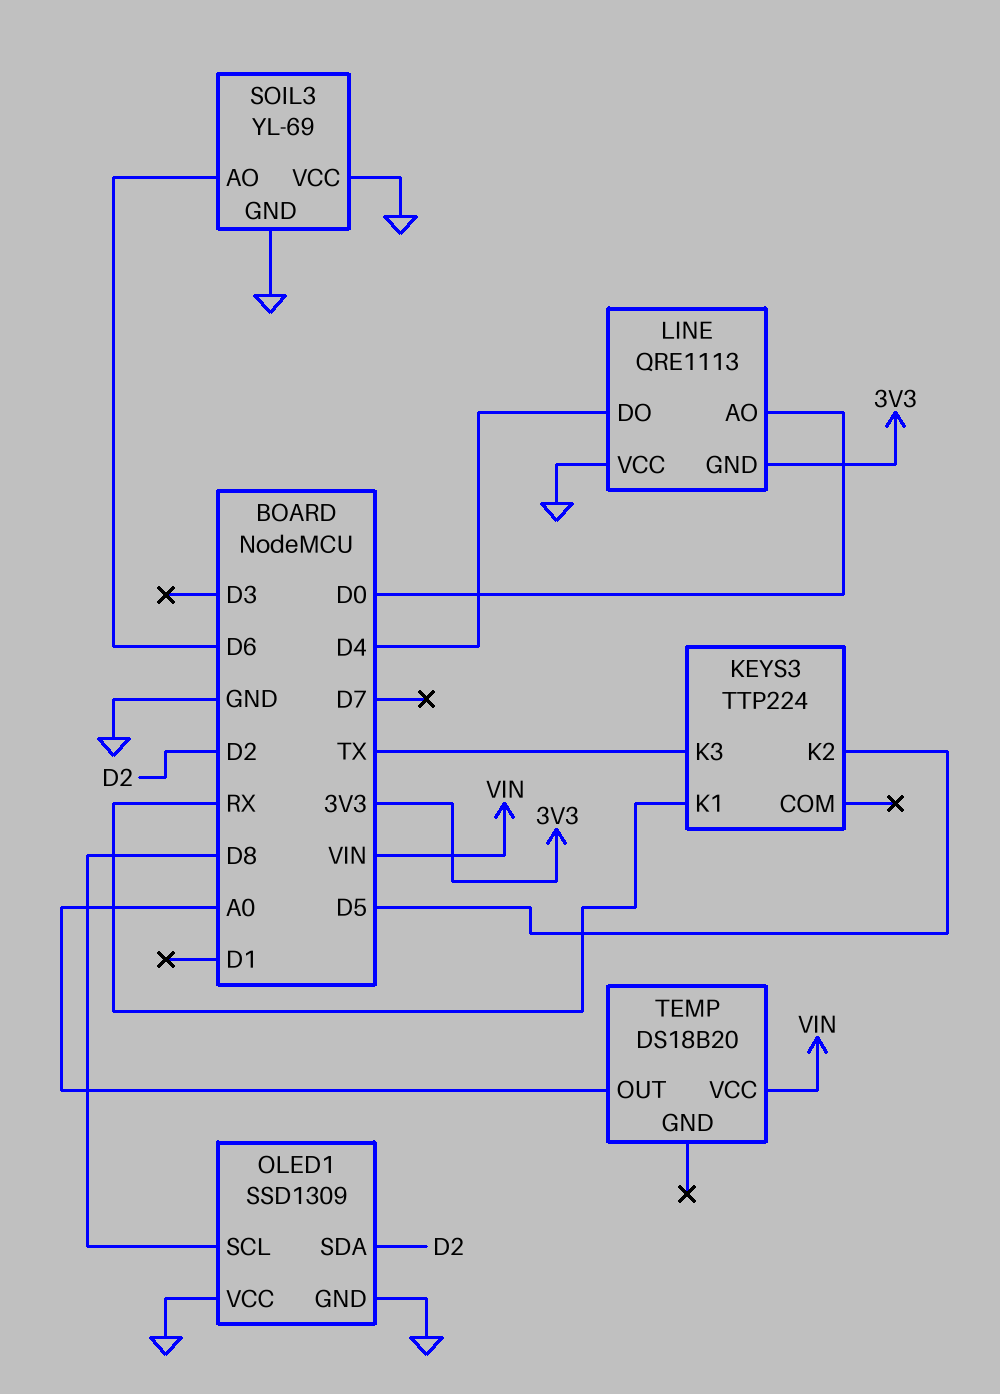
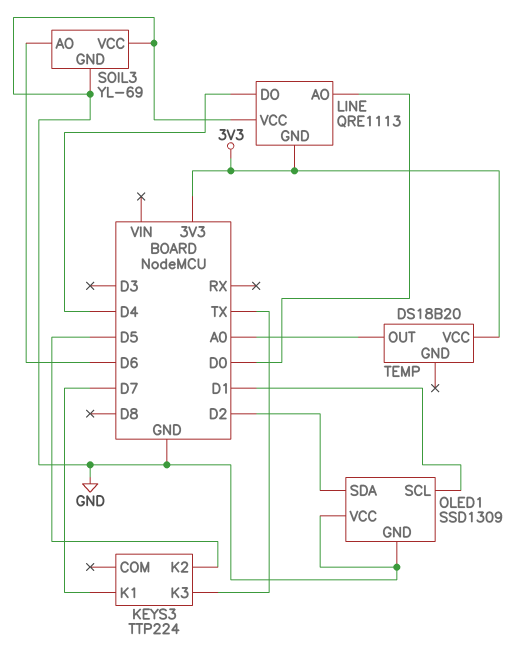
KEYS3 pin K1: RX -> D7
OLED1 pin SCL: D8 -> D1
TEMP pin VCC: VIN -> 3V3

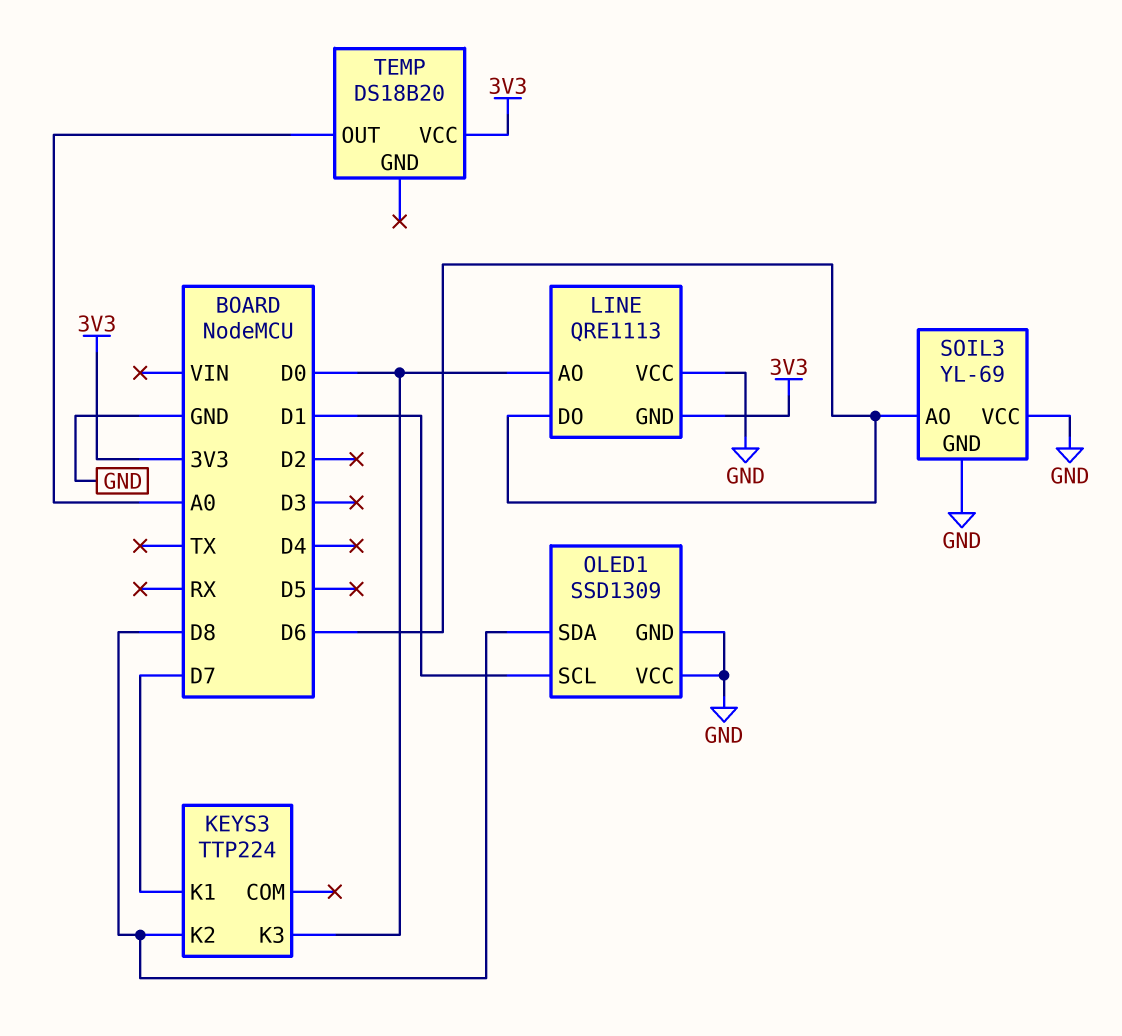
KEYS3 pin K2: D5 -> D8
KEYS3 pin K3: TX -> D0
LINE pin DO: D4 -> D6
OLED1 pin SDA: D2 -> D8

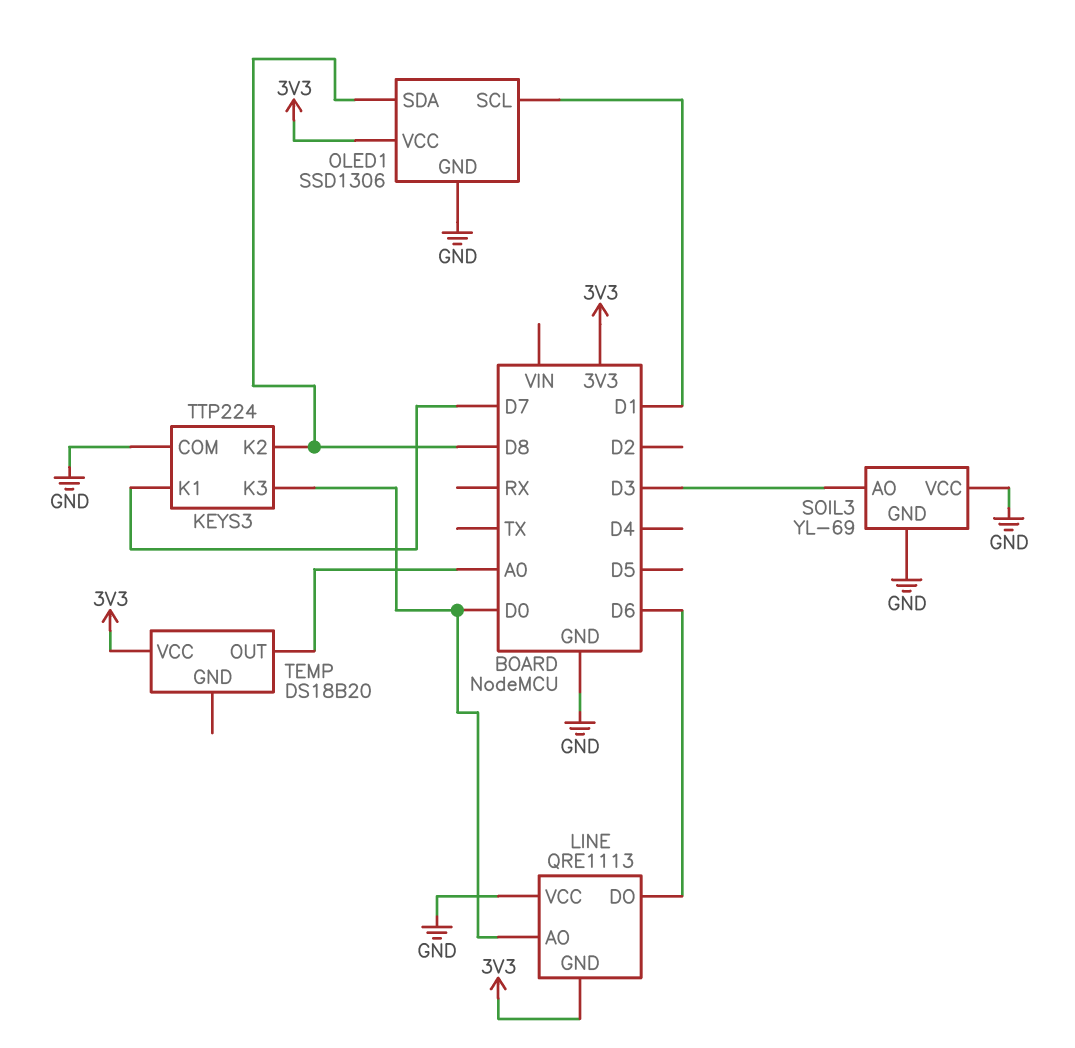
KEYS3 pin COM: none -> GND
OLED1: SSD1309 -> SSD1306
OLED1 pin VCC: GND -> 3V3
SOIL3 pin AO: D6 -> D3

